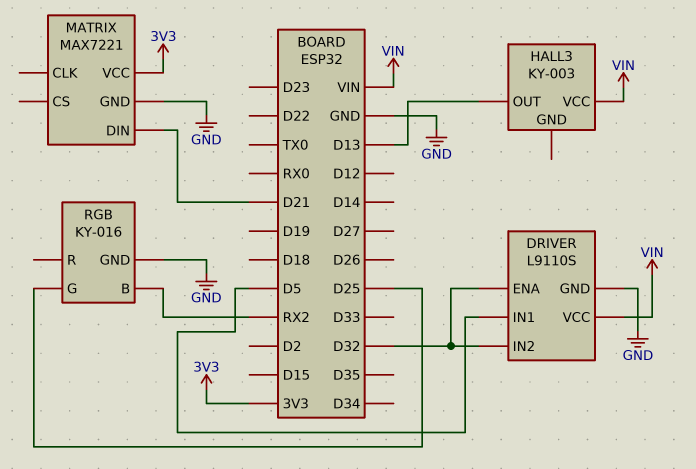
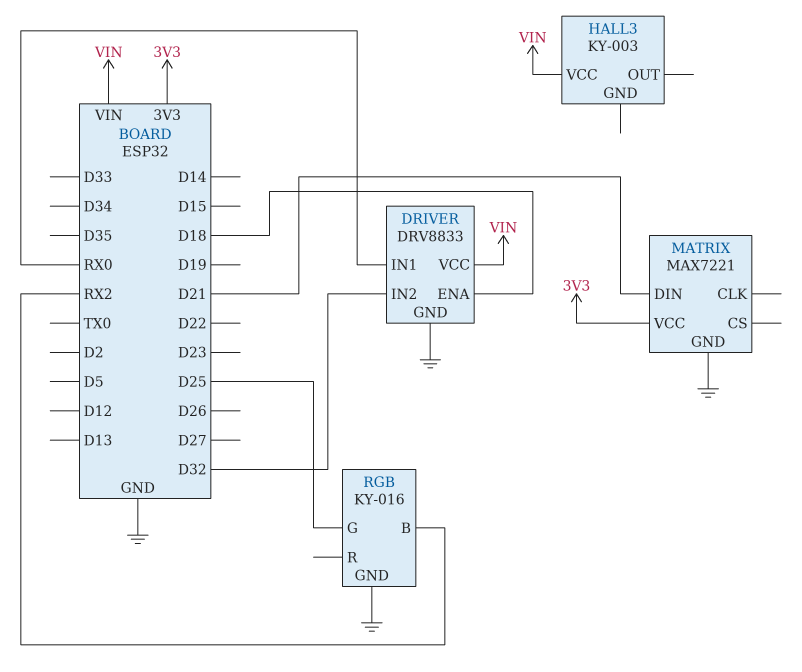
DRIVER: L9110S -> DRV8833
DRIVER pin ENA: D32 -> D18
DRIVER pin IN1: D5 -> RX0
HALL3 pin OUT: D13 -> none

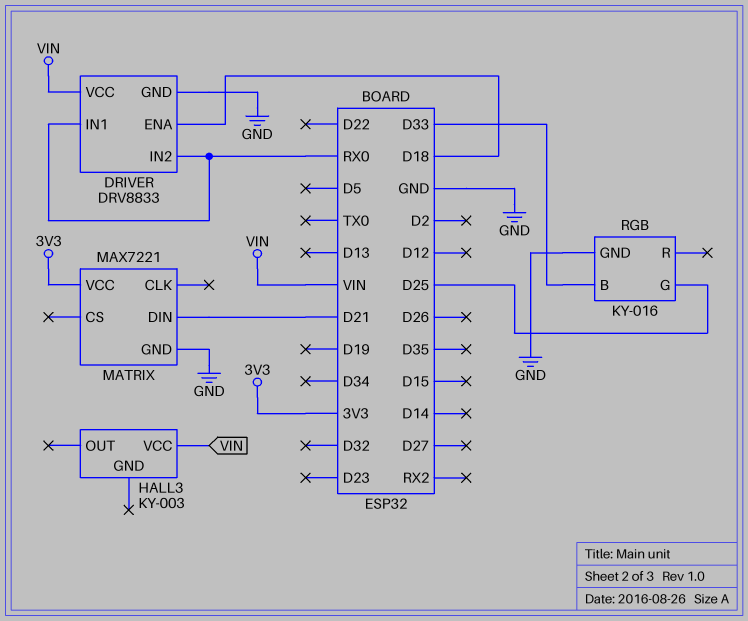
DRIVER pin IN2: D32 -> RX0
RGB pin B: RX2 -> D33

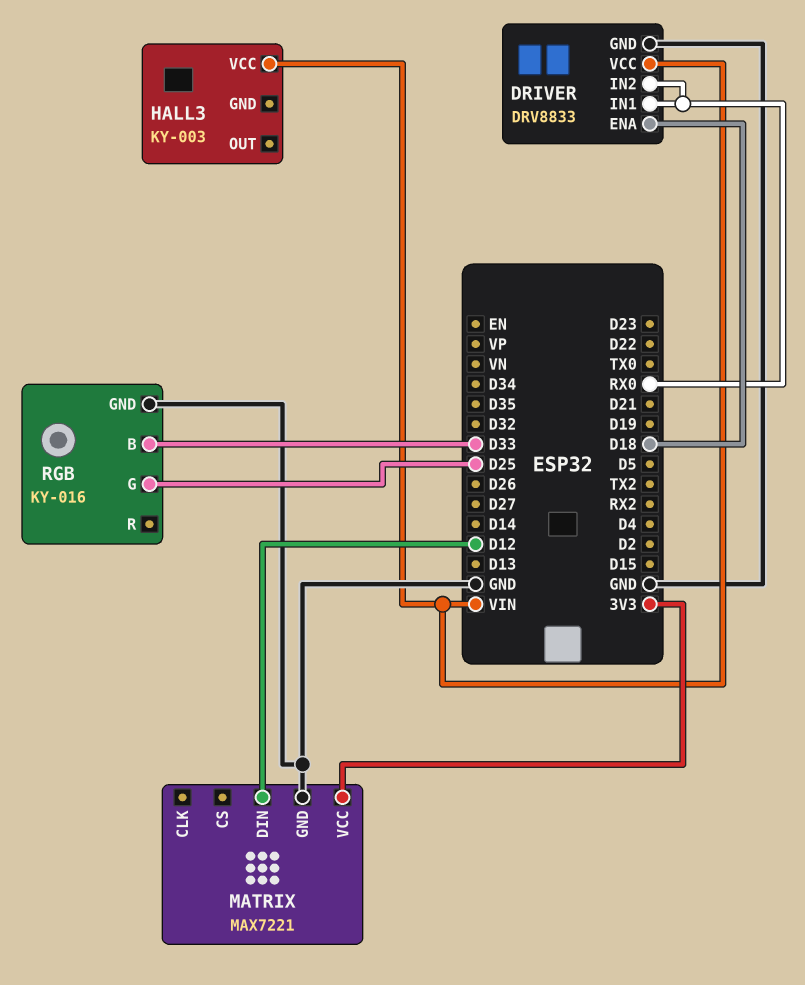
MATRIX pin DIN: D21 -> D12

